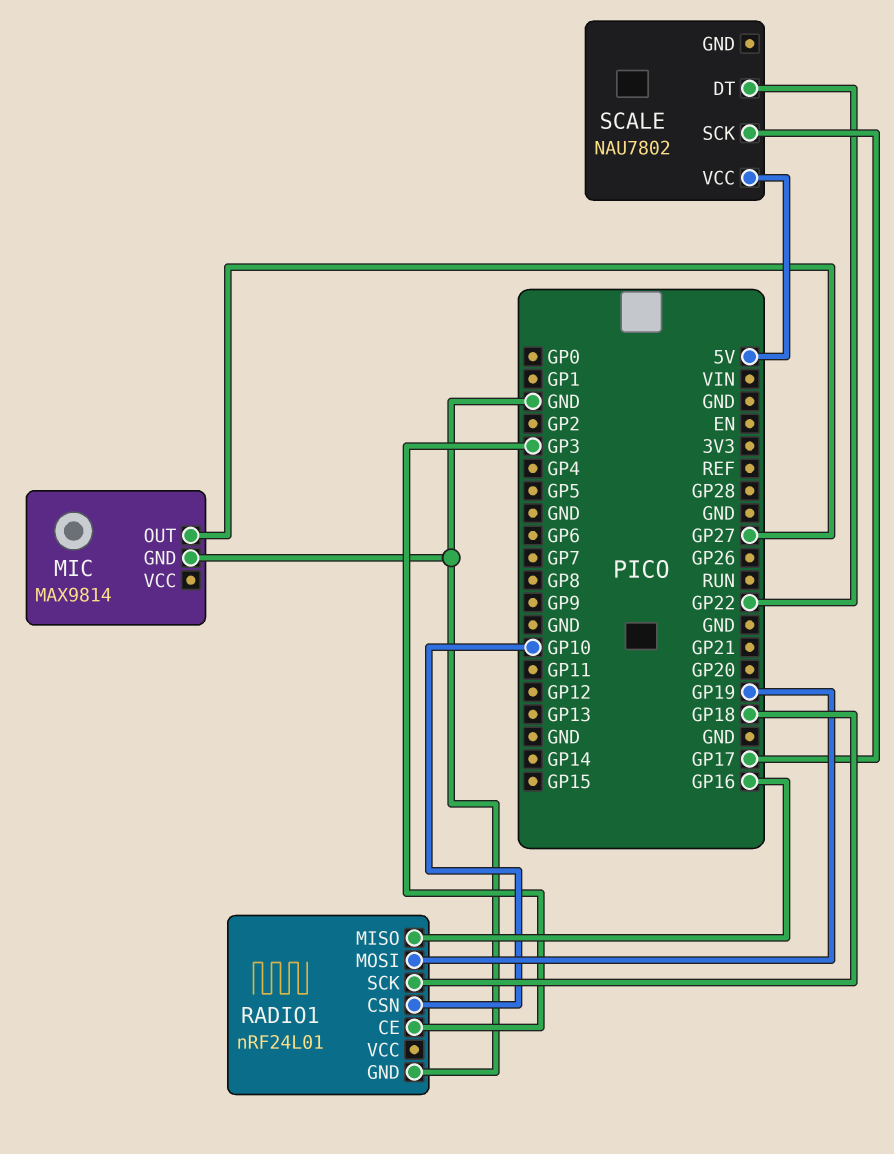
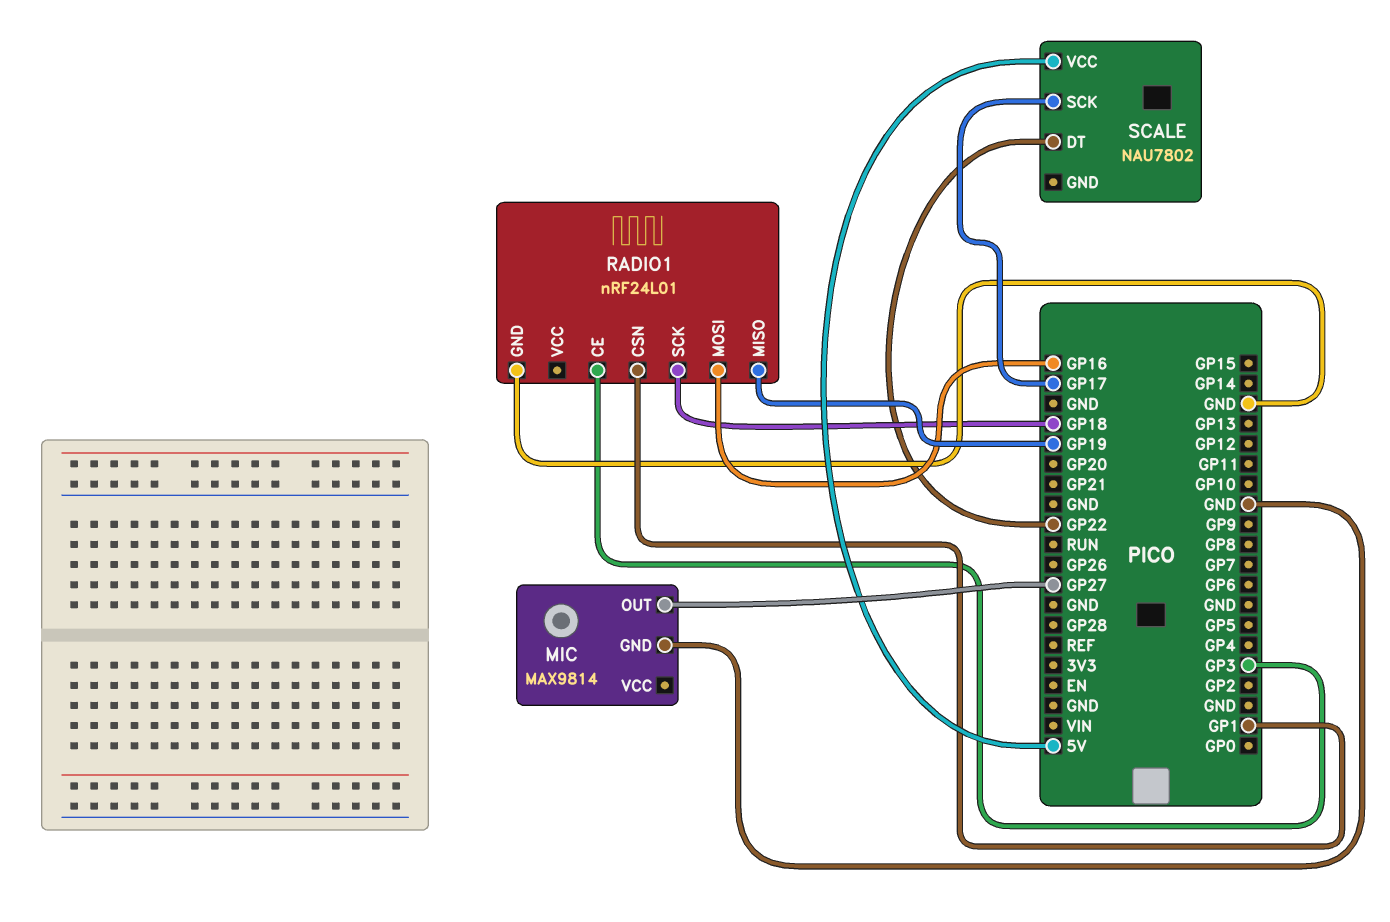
RADIO1 pin CSN: GP10 -> GP1
RADIO1 pin MISO: GP16 -> GP19
RADIO1 pin MOSI: GP19 -> GP16

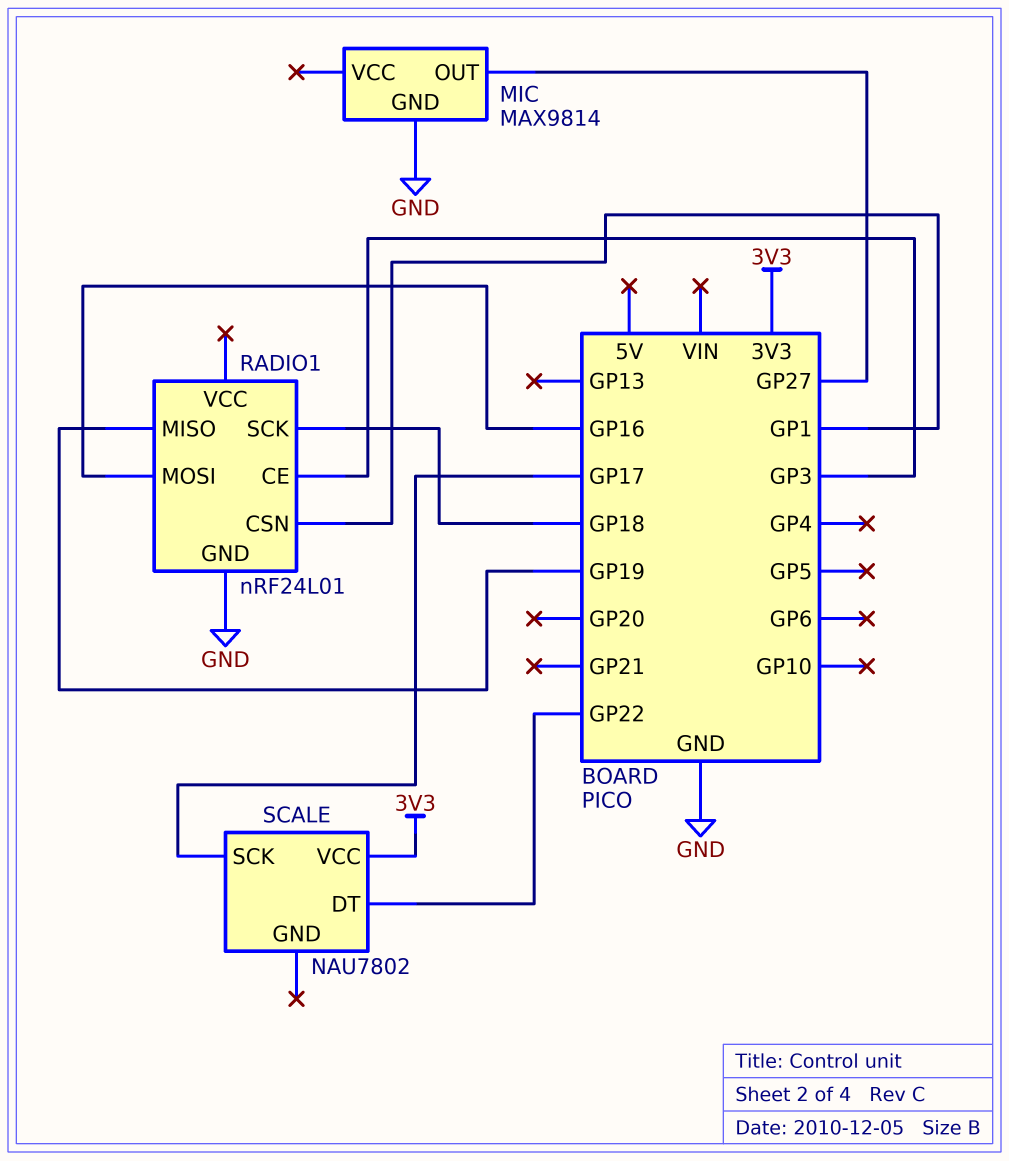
SCALE pin VCC: 5V -> 3V3

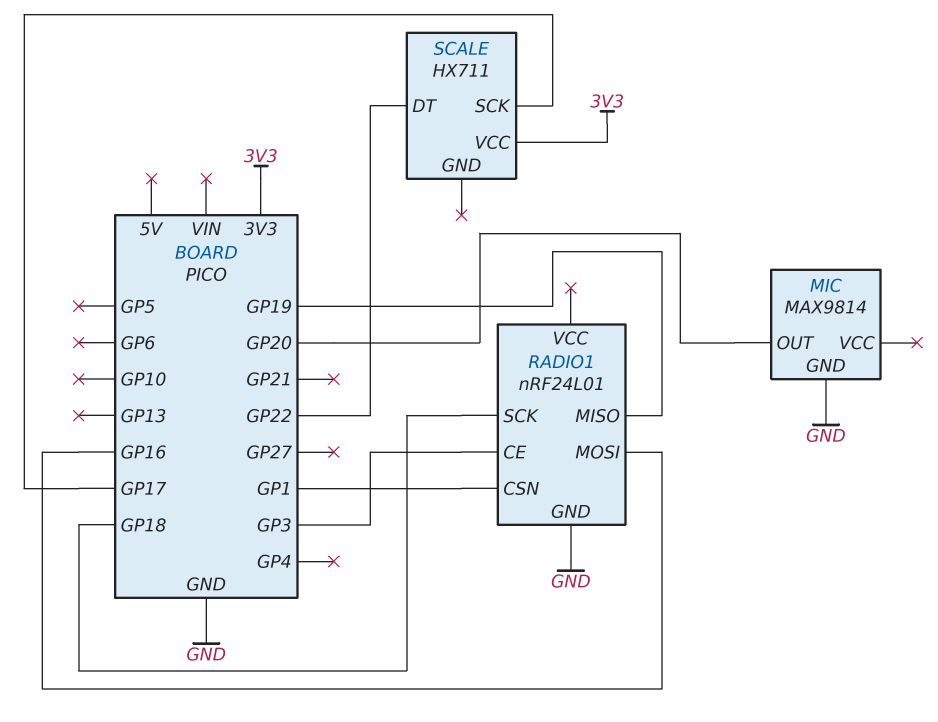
MIC pin OUT: GP27 -> GP20
SCALE: NAU7802 -> HX711

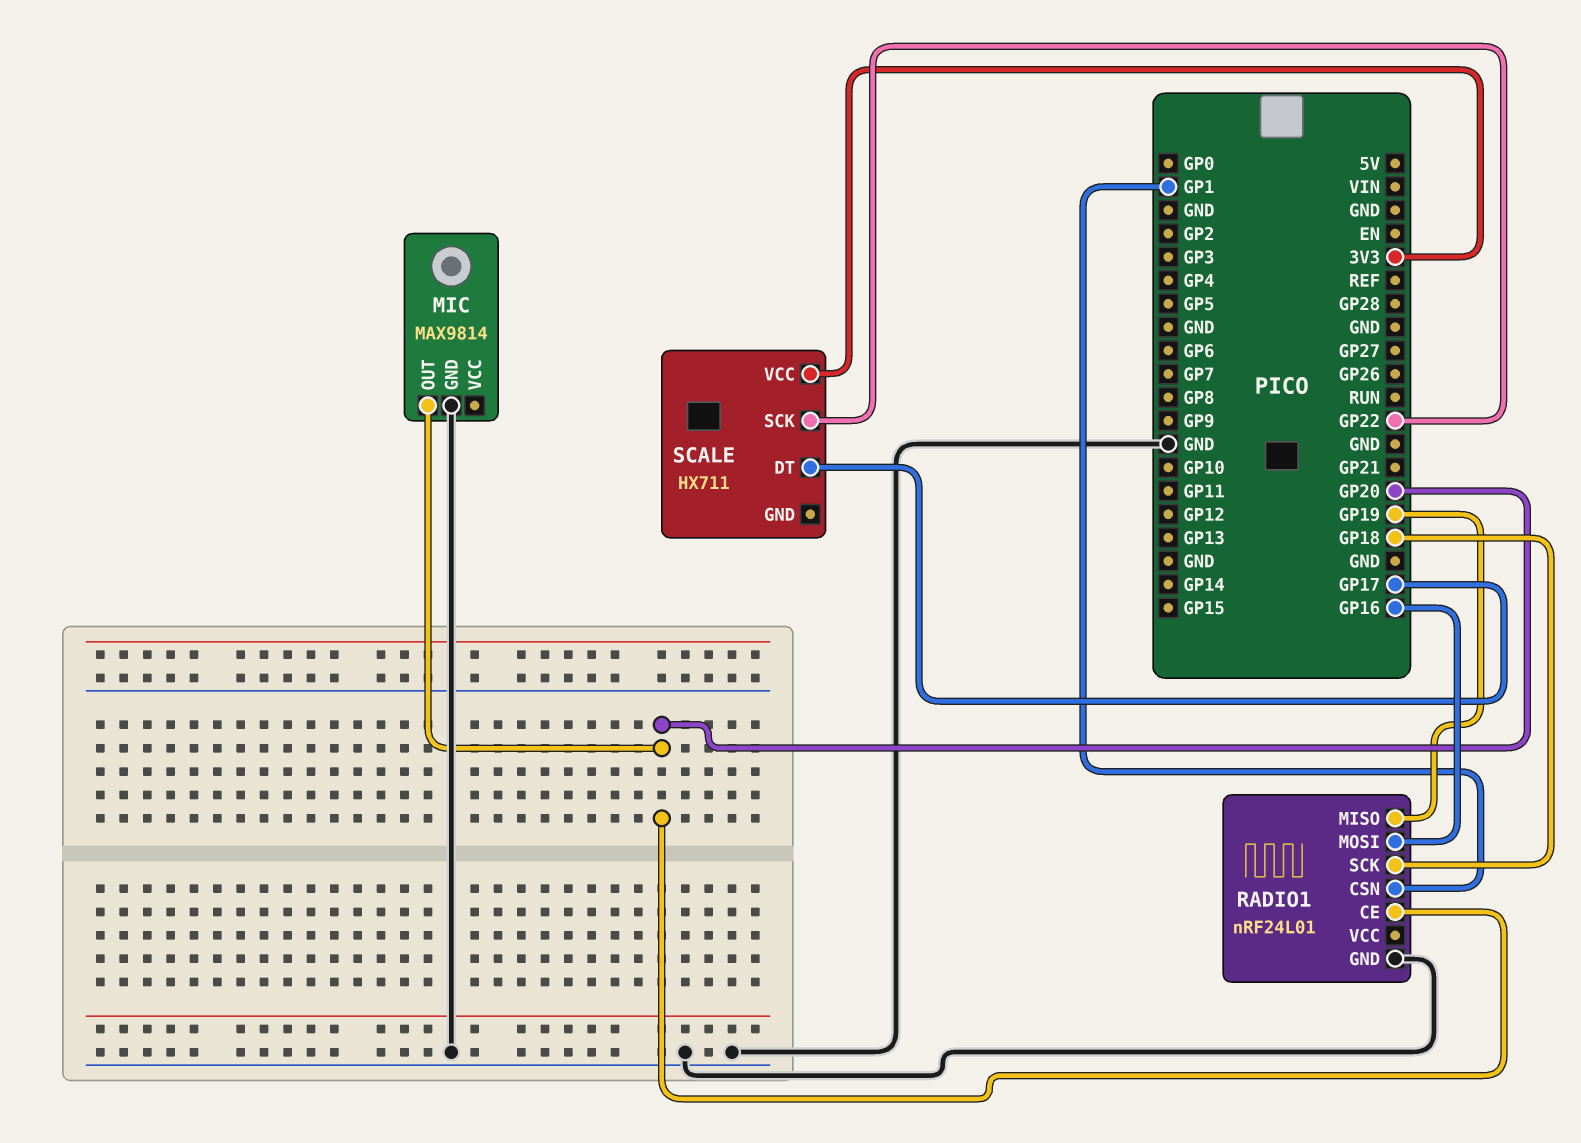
RADIO1 pin CE: GP3 -> GP20
SCALE pin DT: GP22 -> GP17
SCALE pin SCK: GP17 -> GP22

